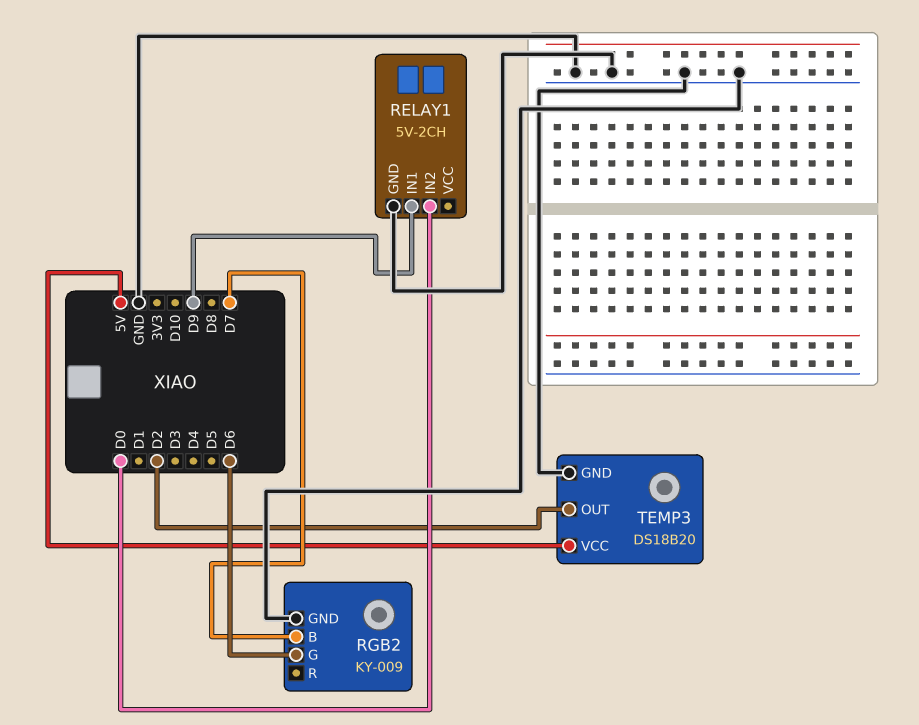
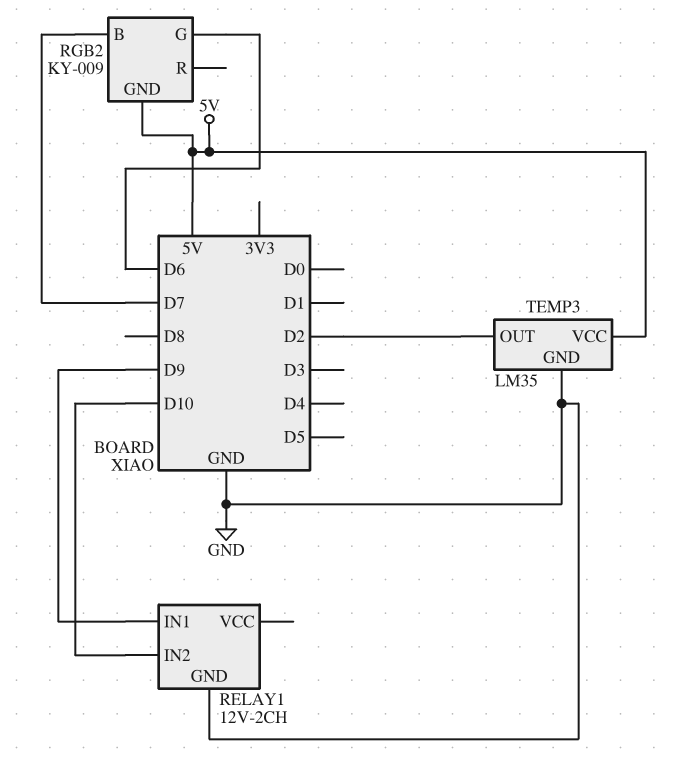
RELAY1: 5V-2CH -> 12V-2CH
RELAY1 pin IN2: D0 -> D10
RGB2 pin GND: GND -> 5V
TEMP3: DS18B20 -> LM35

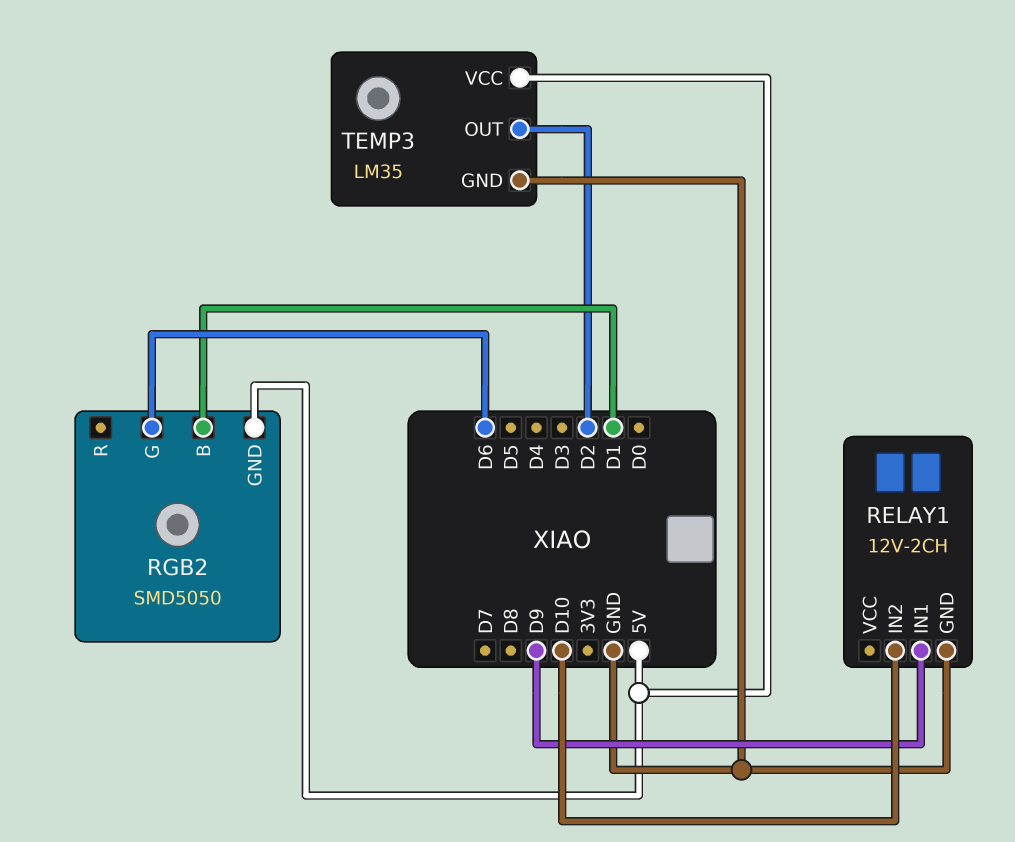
RGB2: KY-009 -> SMD5050
RGB2 pin B: D7 -> D1

